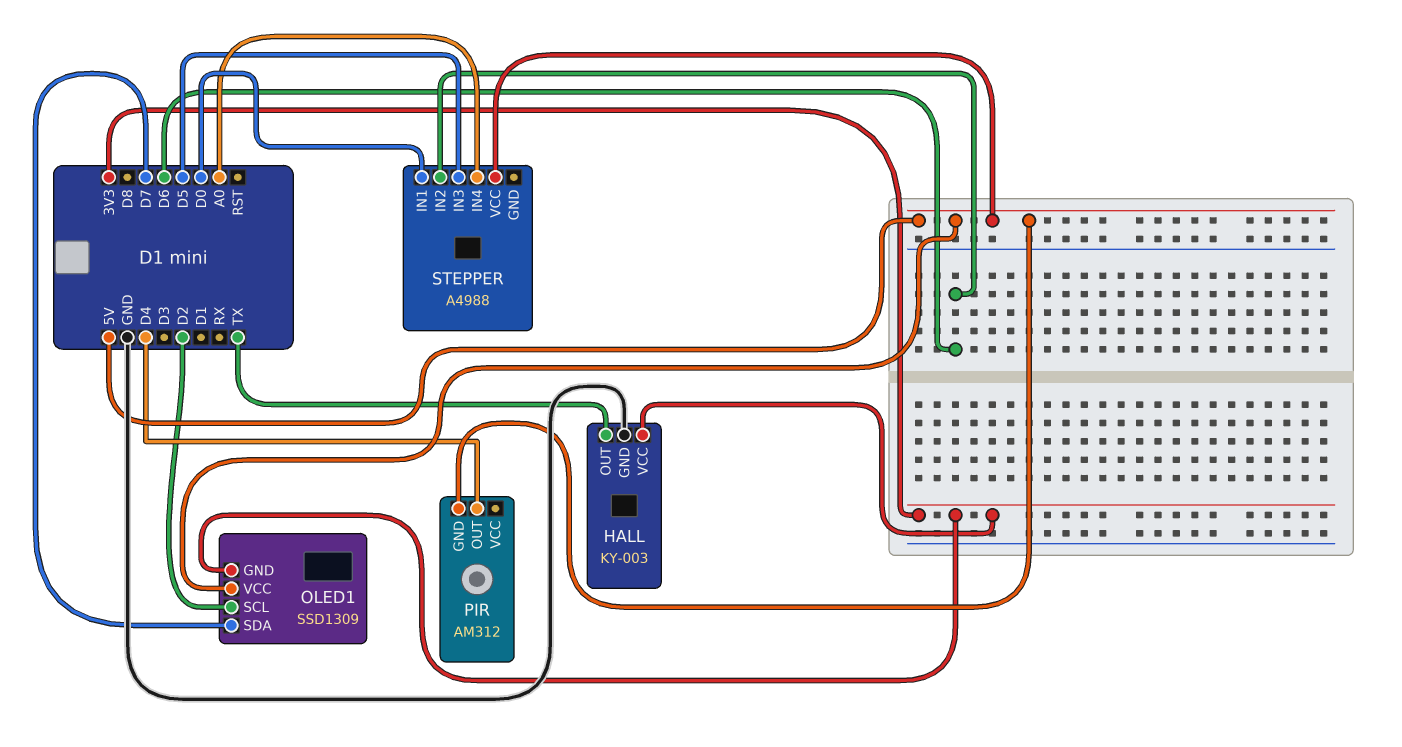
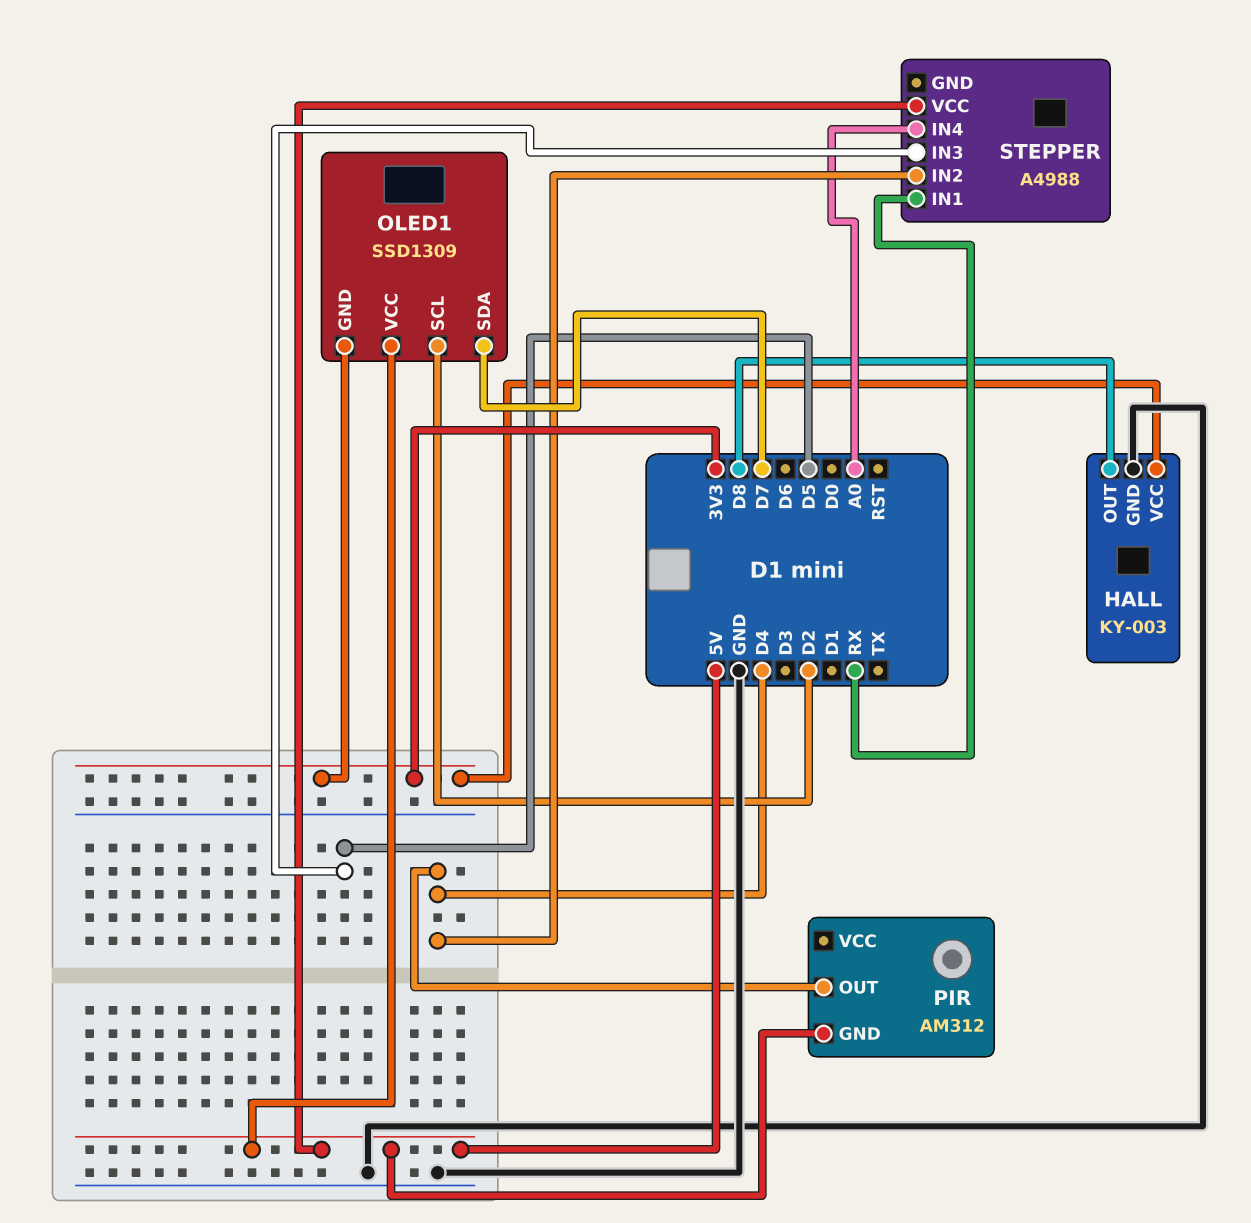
HALL pin OUT: TX -> D8
STEPPER pin IN1: D0 -> RX
STEPPER pin IN2: D6 -> D4

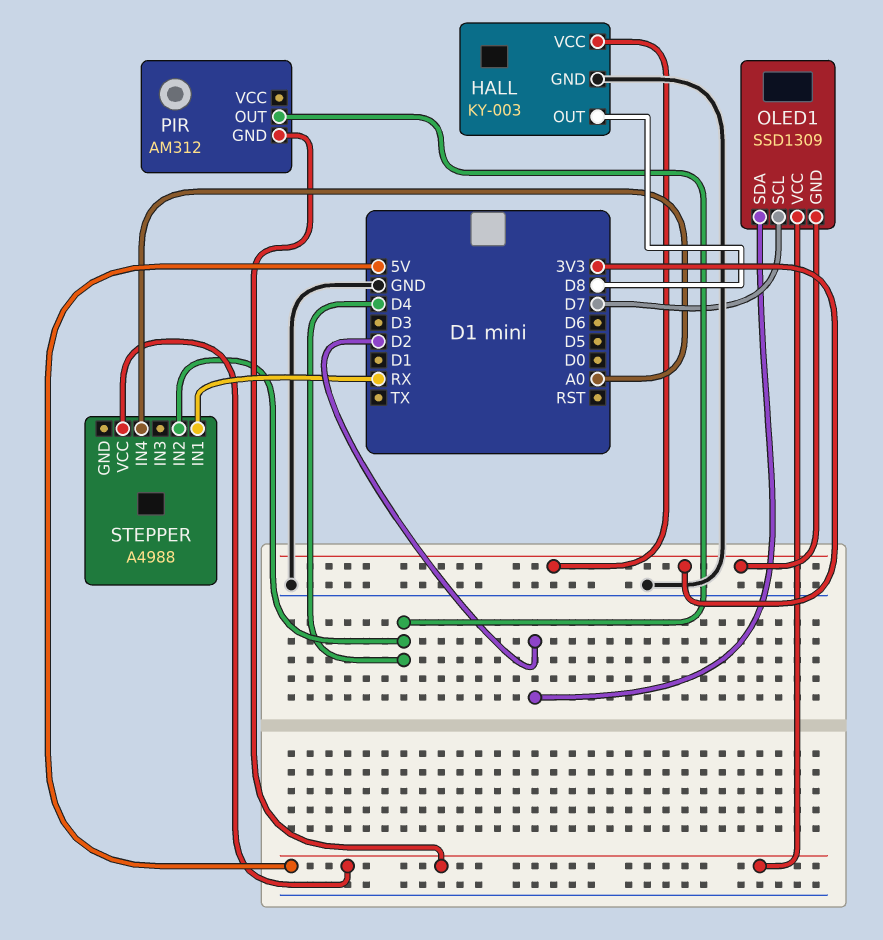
OLED1 pin SCL: D2 -> D7
OLED1 pin SDA: D7 -> D2
STEPPER pin IN3: D5 -> none

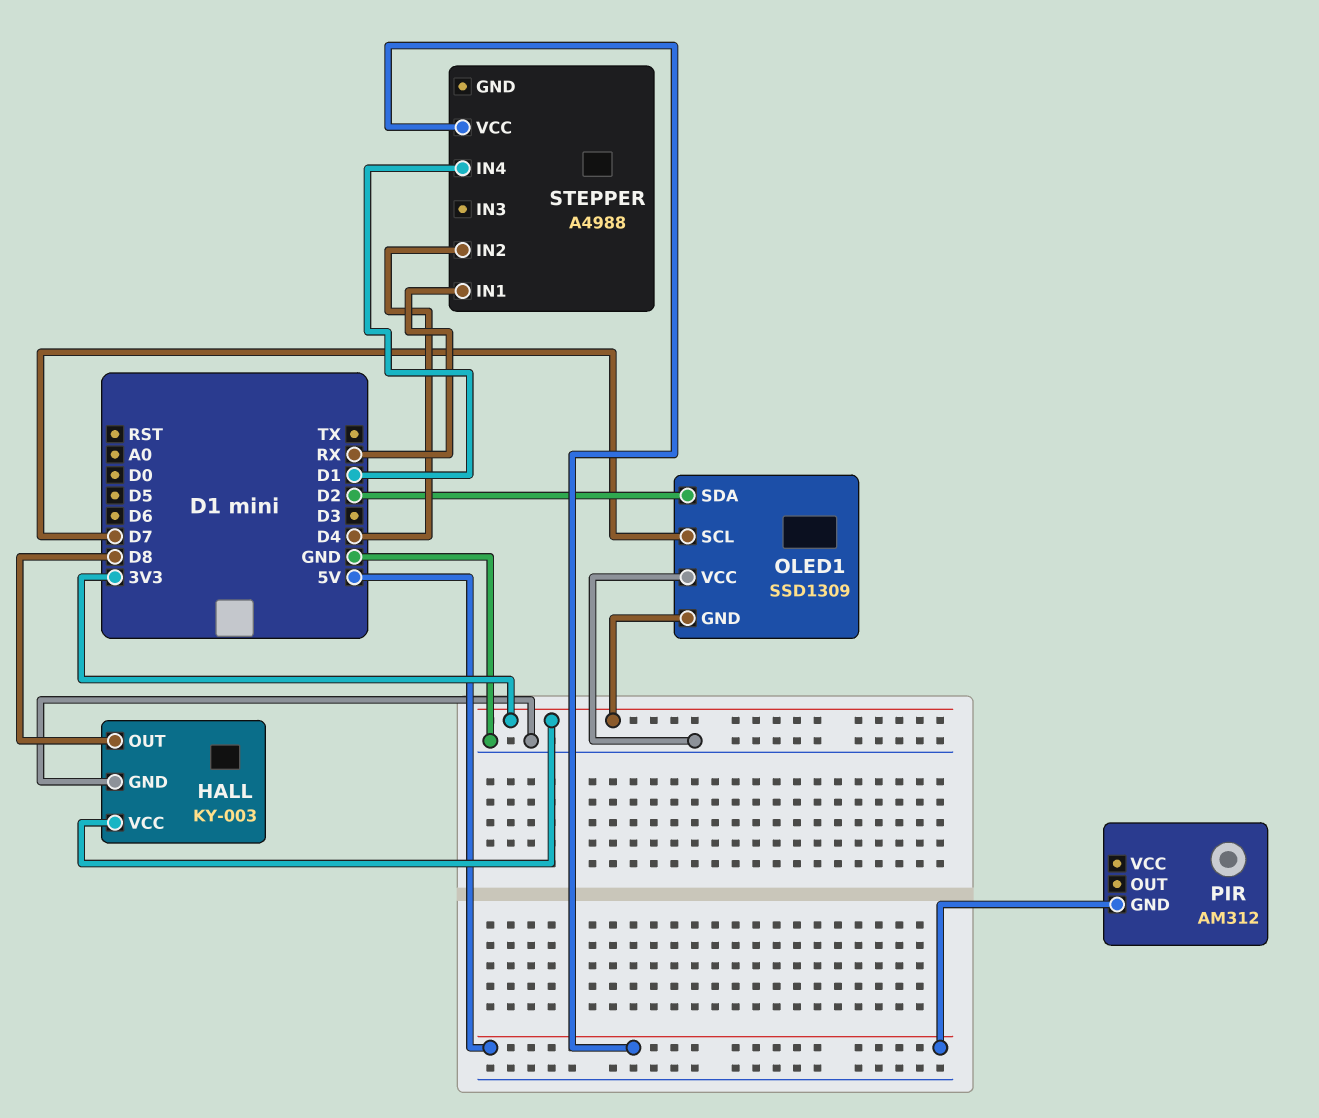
OLED1 pin VCC: 5V -> GND
PIR pin OUT: D4 -> none
STEPPER pin IN4: A0 -> D1

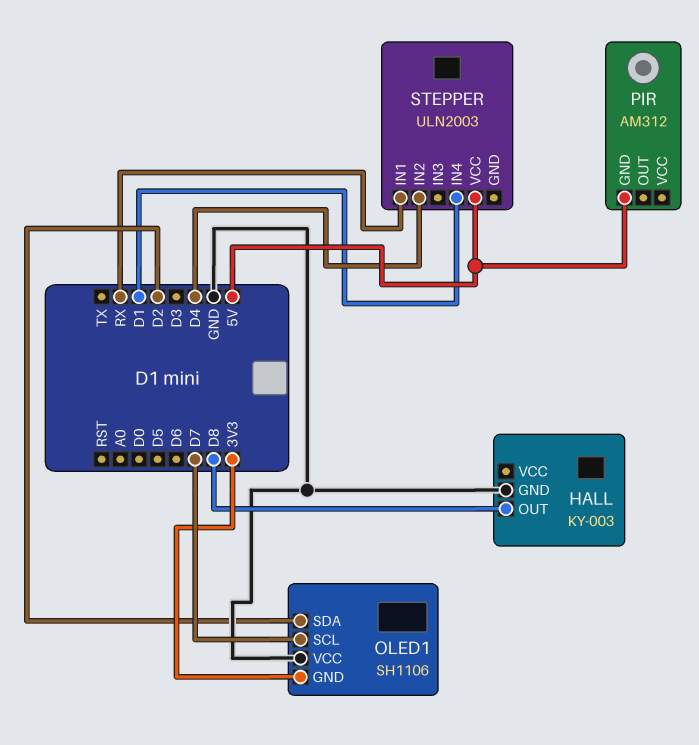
HALL pin VCC: 3V3 -> none
OLED1: SSD1309 -> SH1106
STEPPER: A4988 -> ULN2003

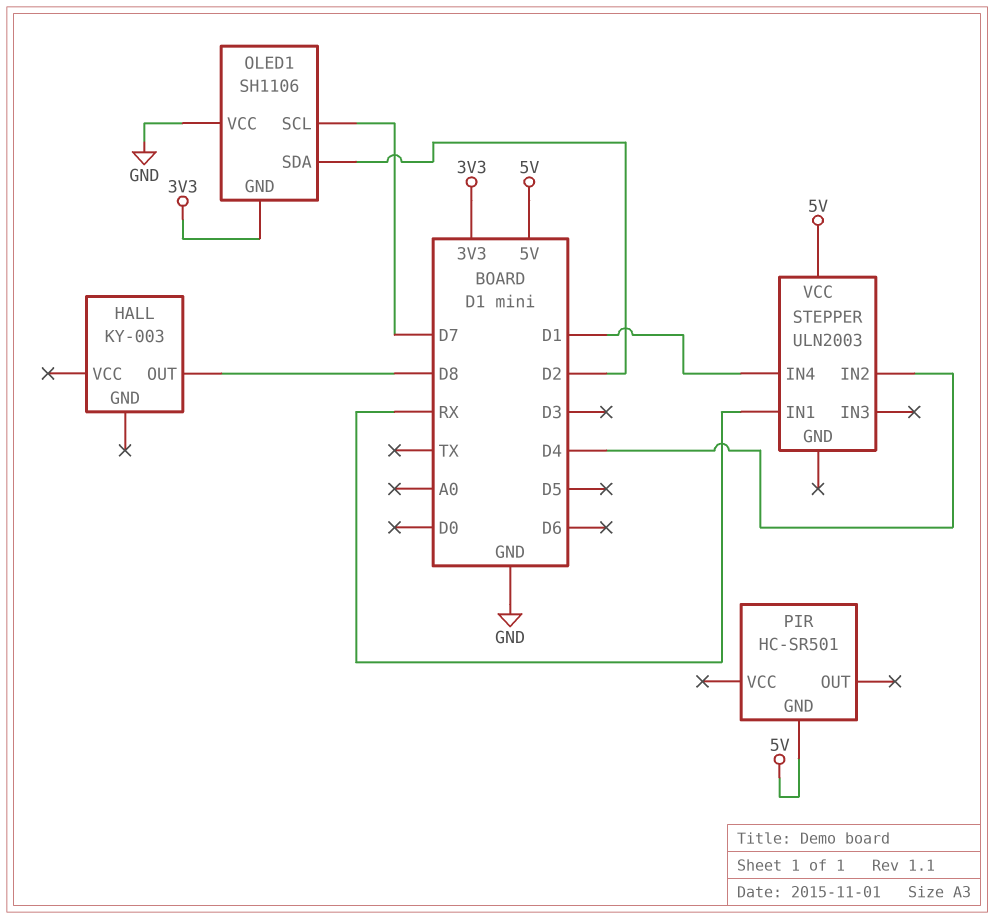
HALL pin GND: GND -> none
PIR: AM312 -> HC-SR501

